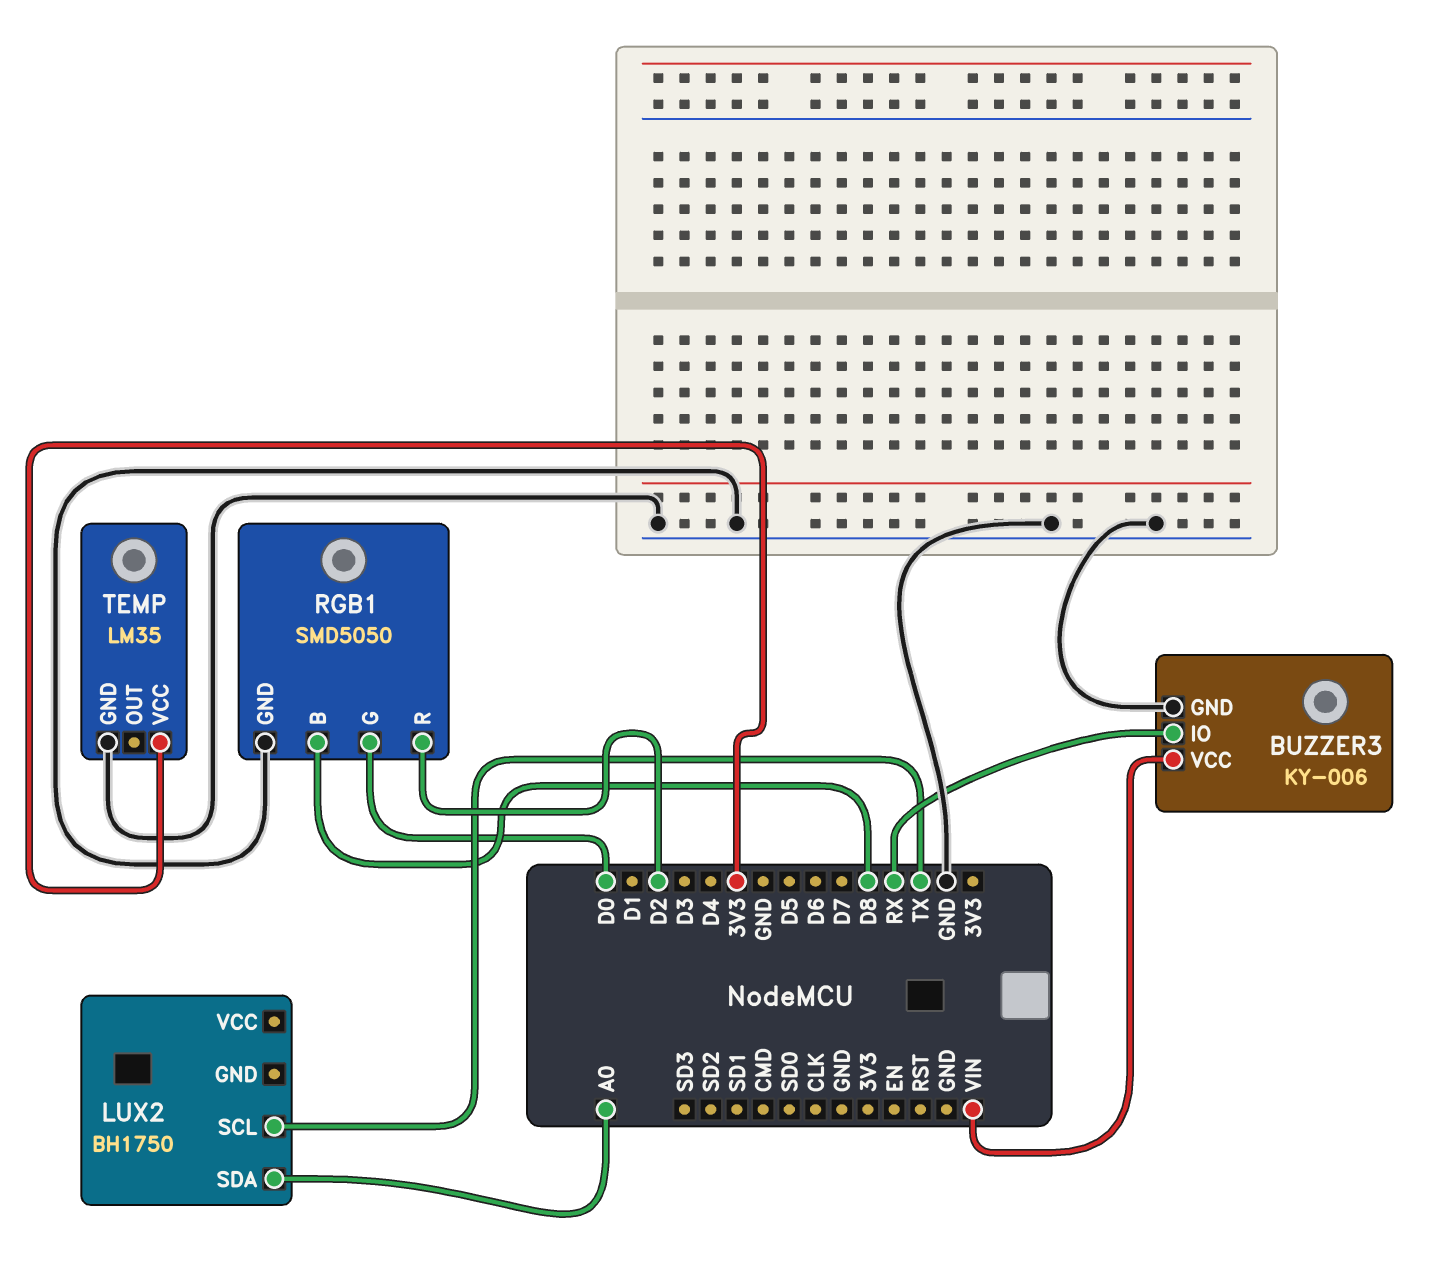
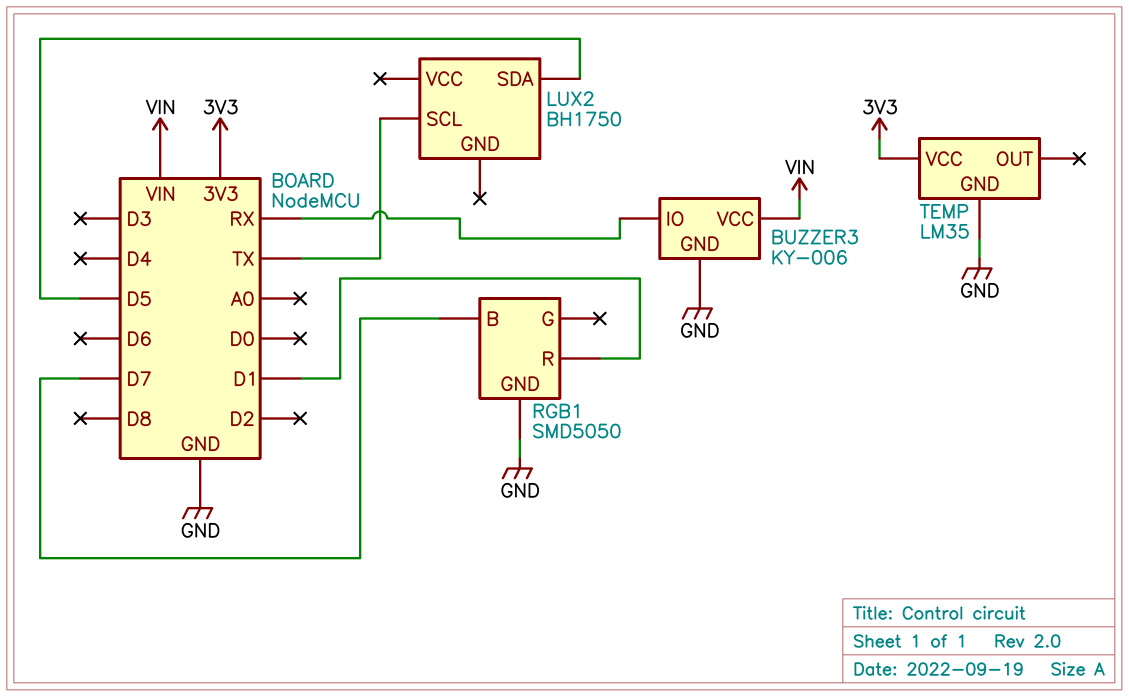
LUX2 pin SDA: A0 -> D5
RGB1 pin B: D8 -> D7
RGB1 pin G: D0 -> none
RGB1 pin R: D2 -> D1

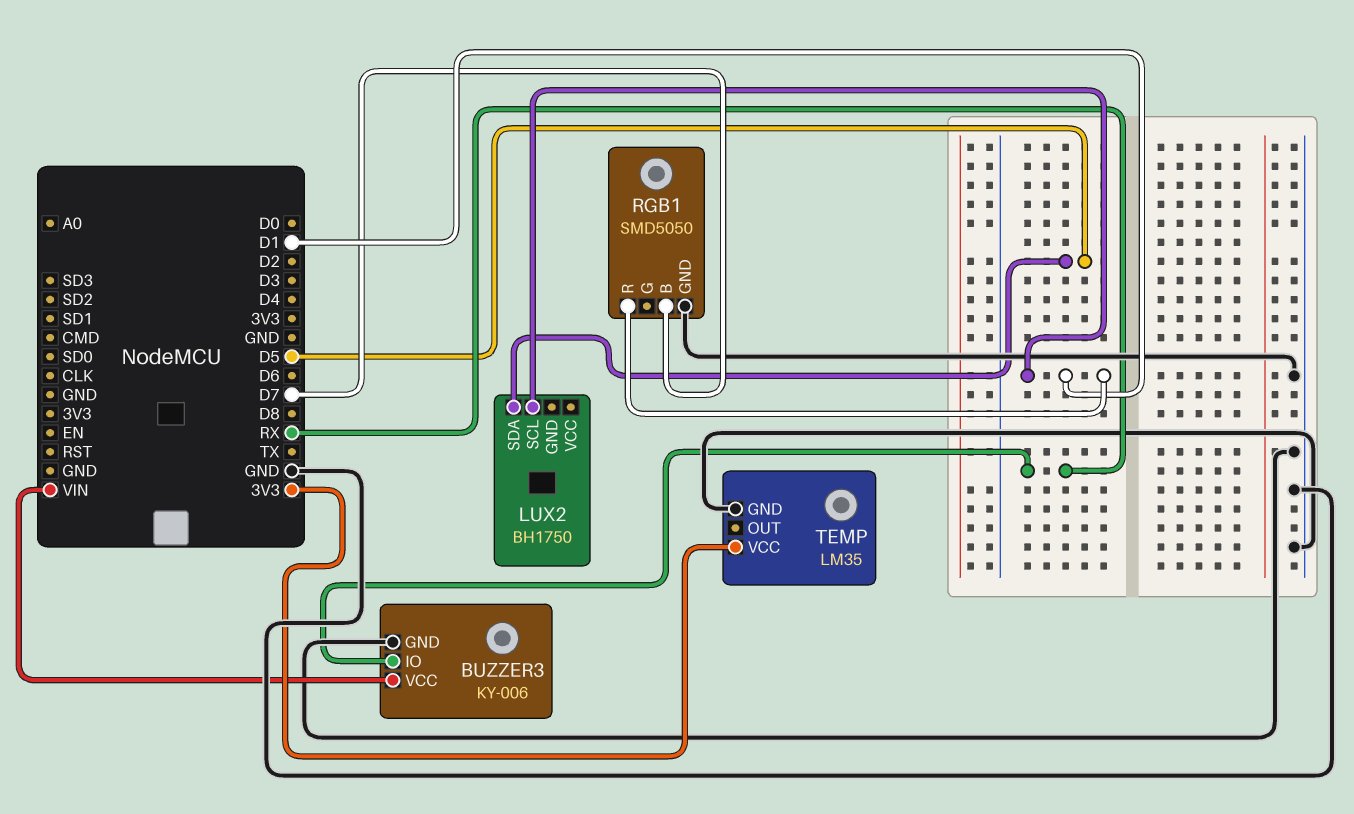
LUX2 pin SCL: TX -> D1

